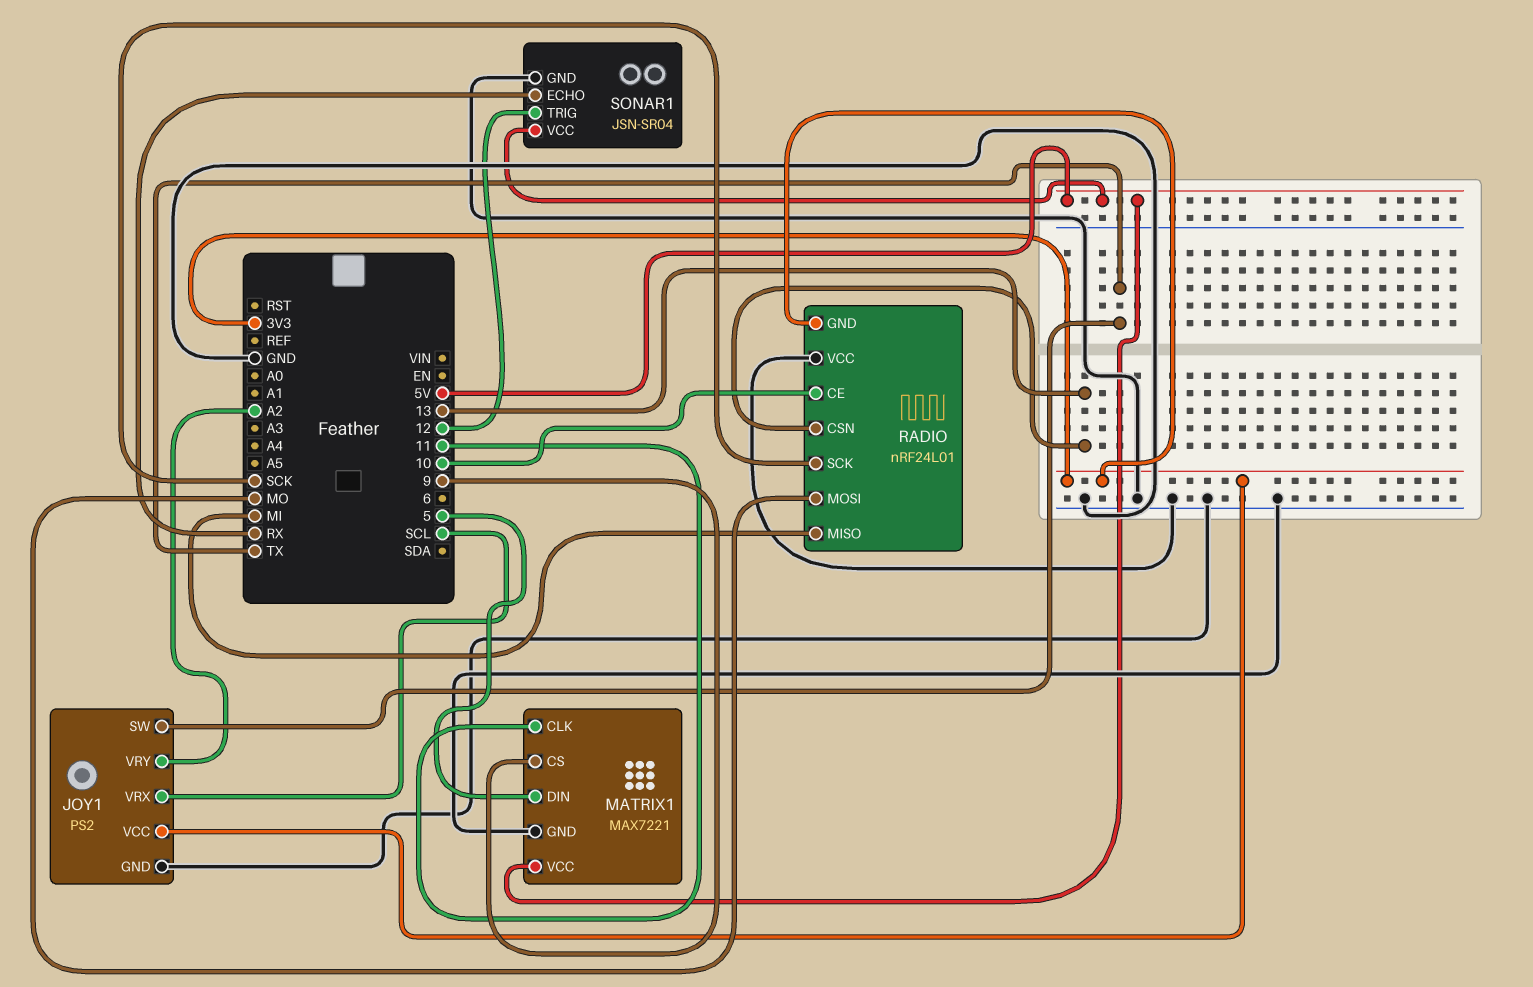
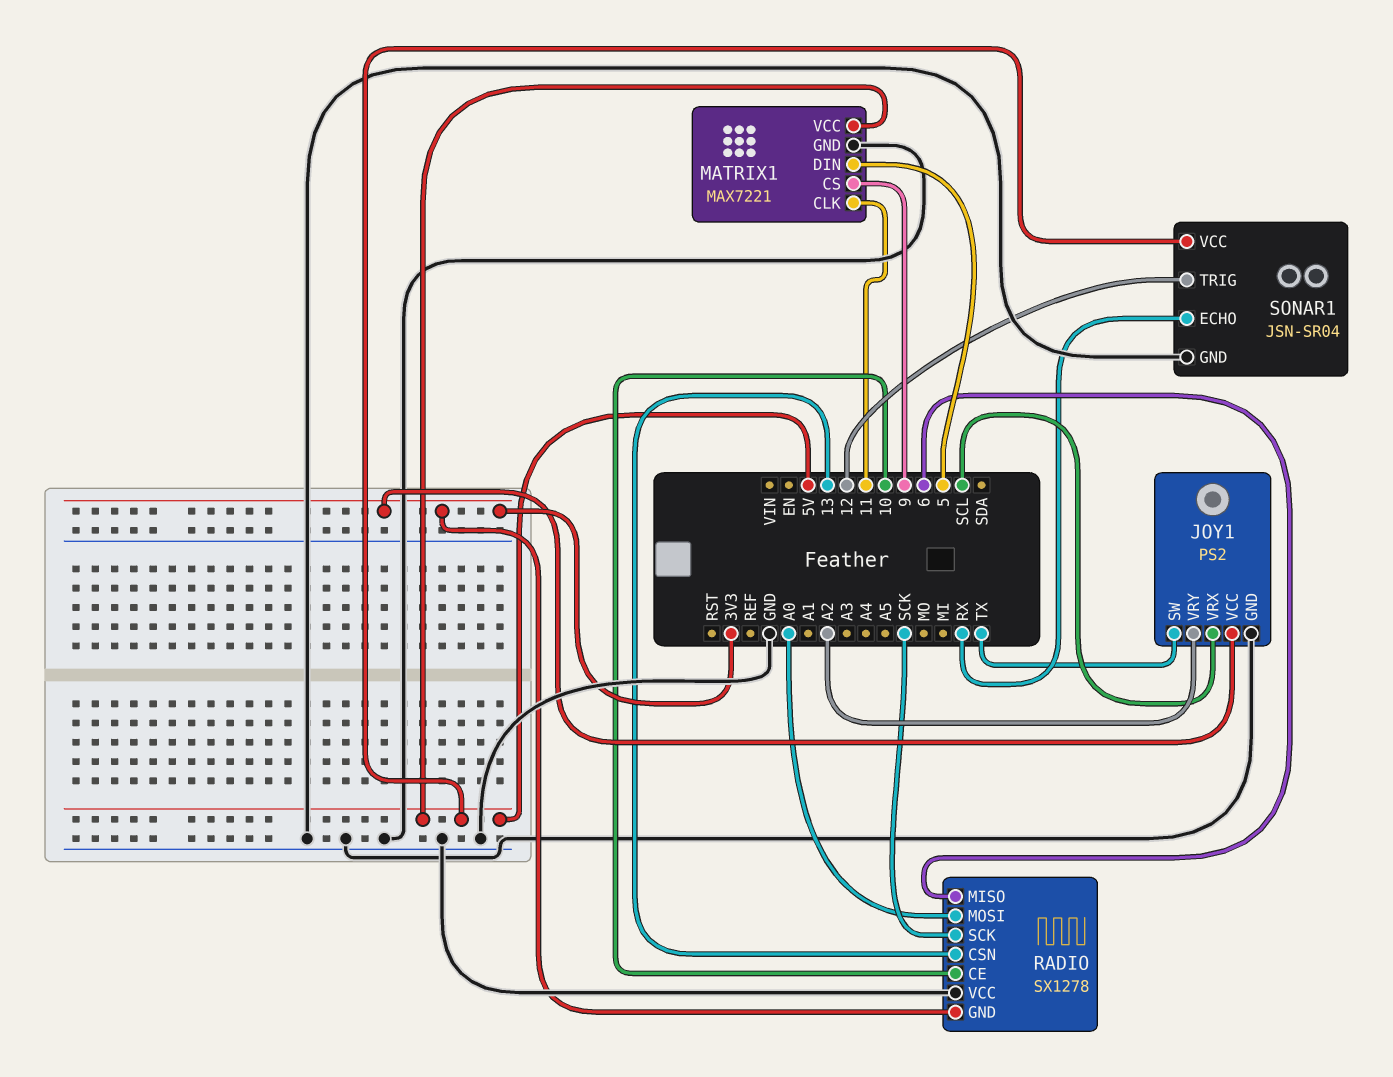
RADIO: nRF24L01 -> SX1278
RADIO pin MISO: MI -> 6
RADIO pin MOSI: MO -> A0

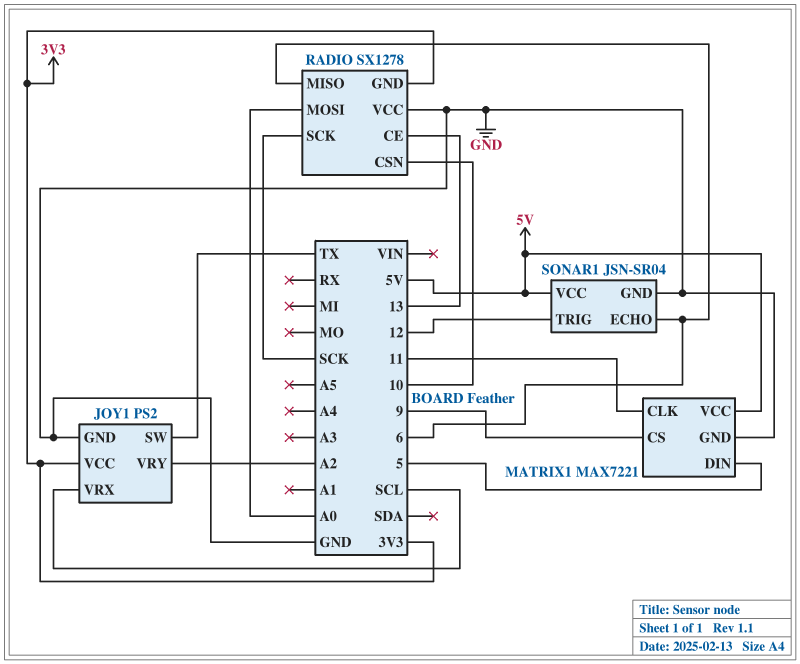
RADIO pin CE: 10 -> 13
RADIO pin CSN: 13 -> 10
SONAR1 pin ECHO: RX -> 6

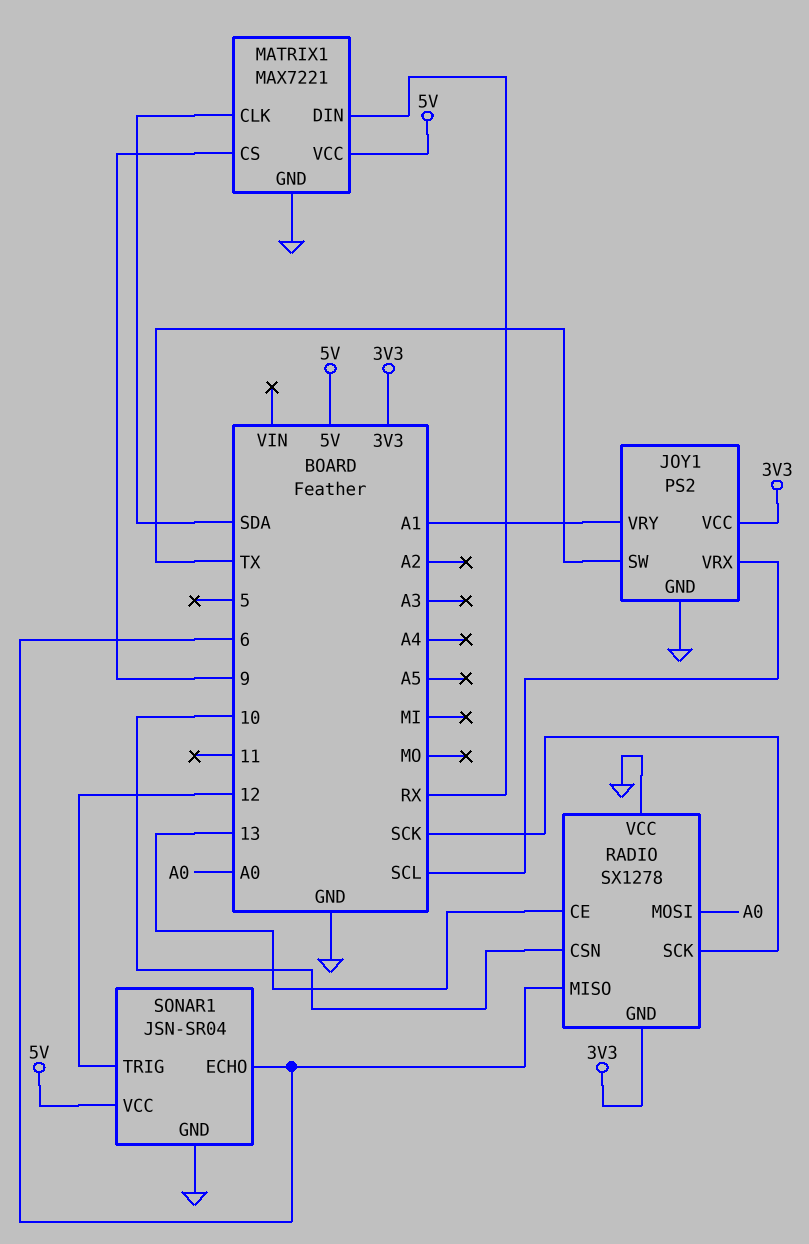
JOY1 pin VRY: A2 -> A1
MATRIX1 pin CLK: 11 -> SDA
MATRIX1 pin DIN: 5 -> RX

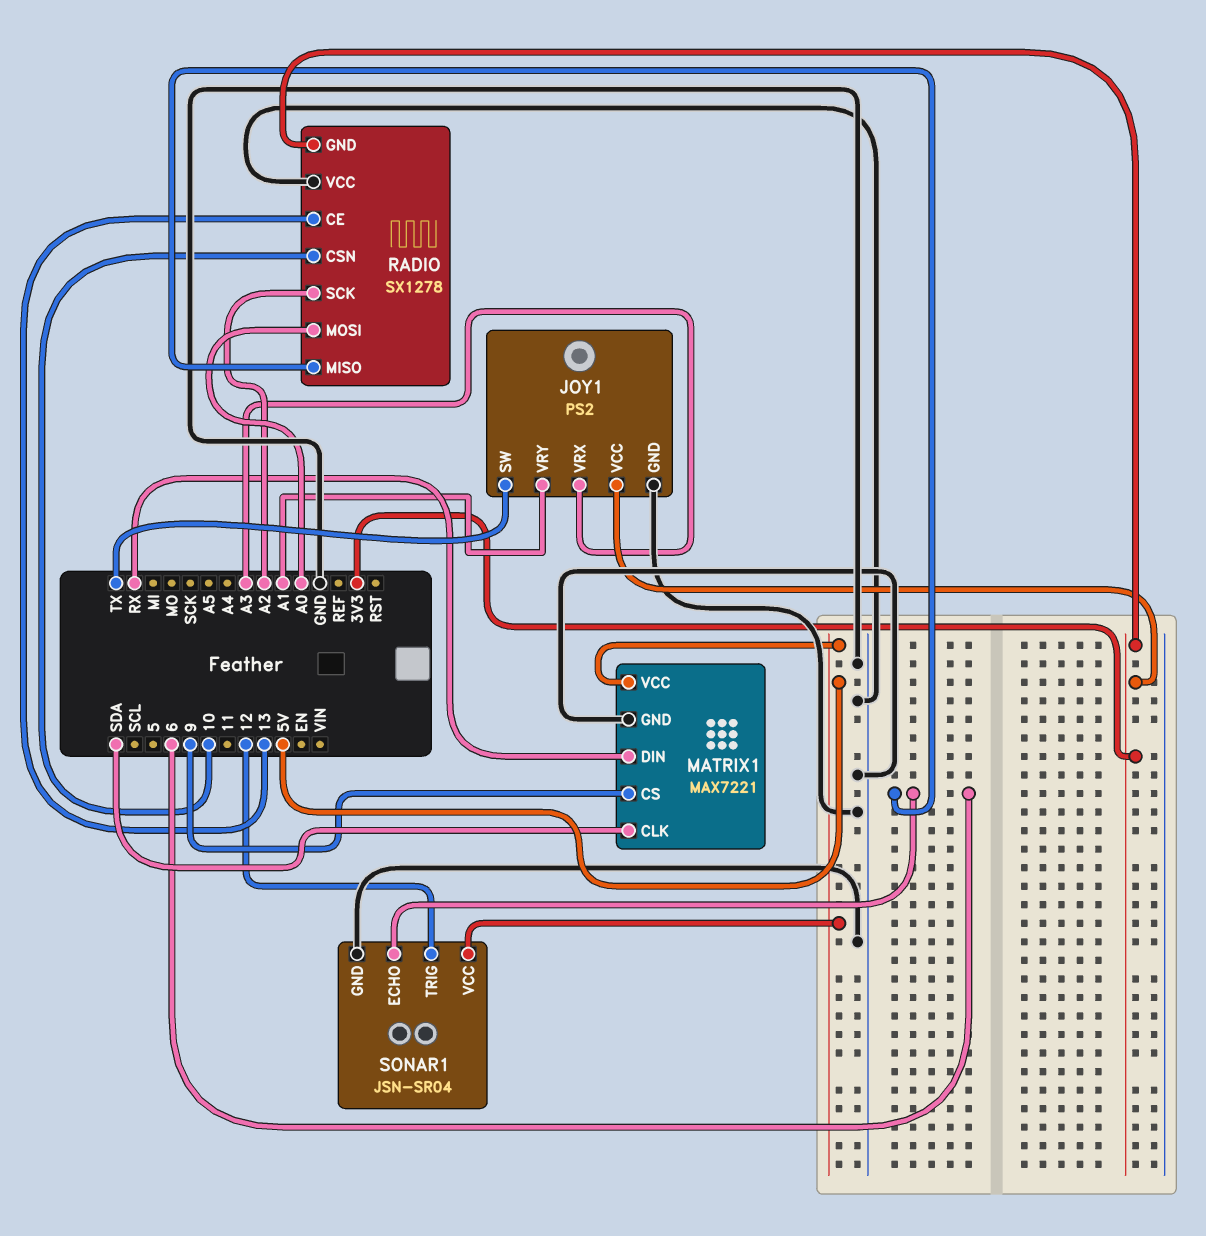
JOY1 pin VRX: SCL -> A3
RADIO pin SCK: SCK -> A2

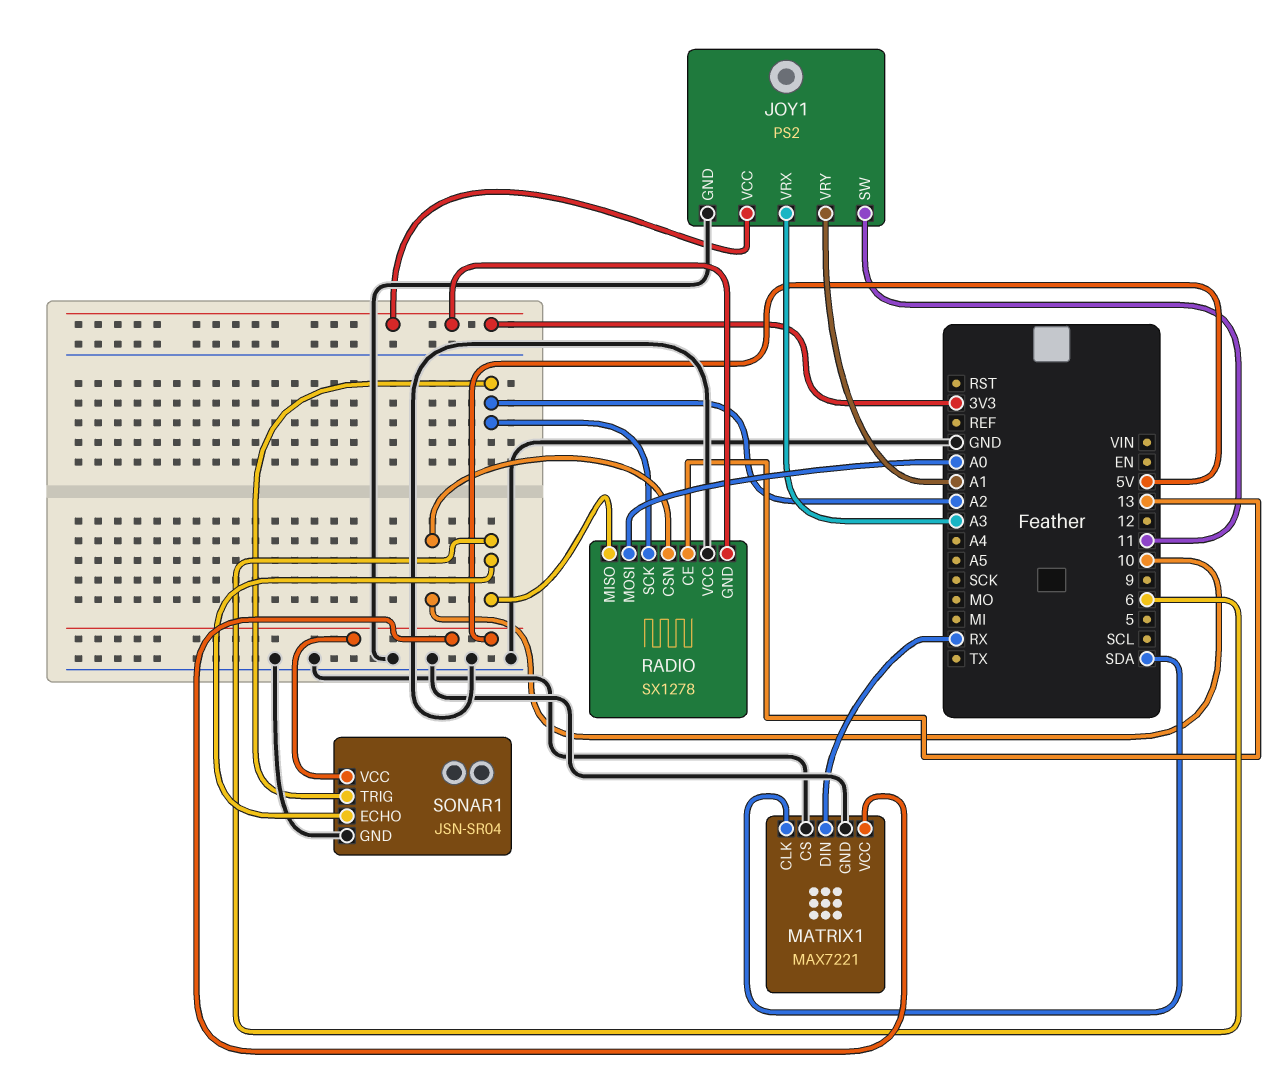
JOY1 pin SW: TX -> 11
MATRIX1 pin CS: 9 -> GND
SONAR1 pin TRIG: 12 -> A2

